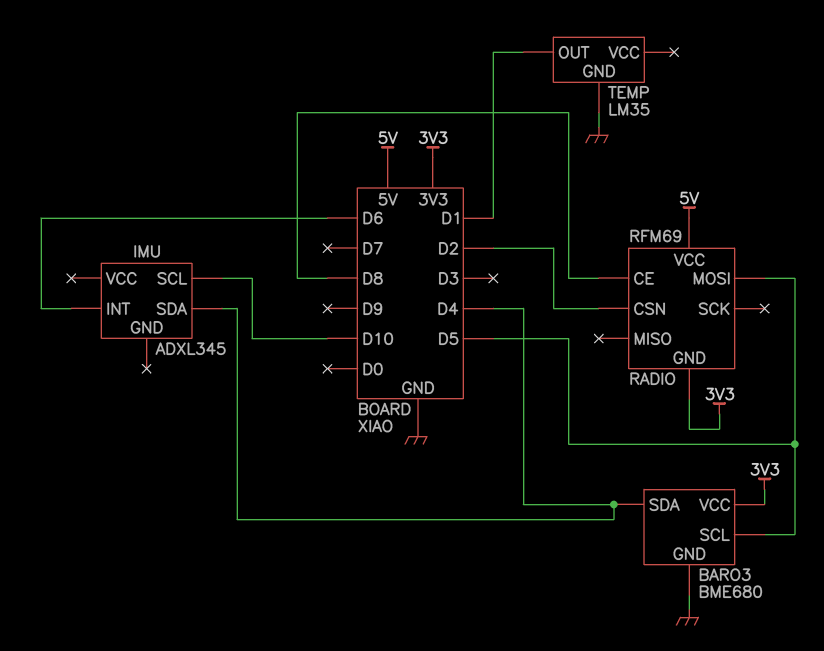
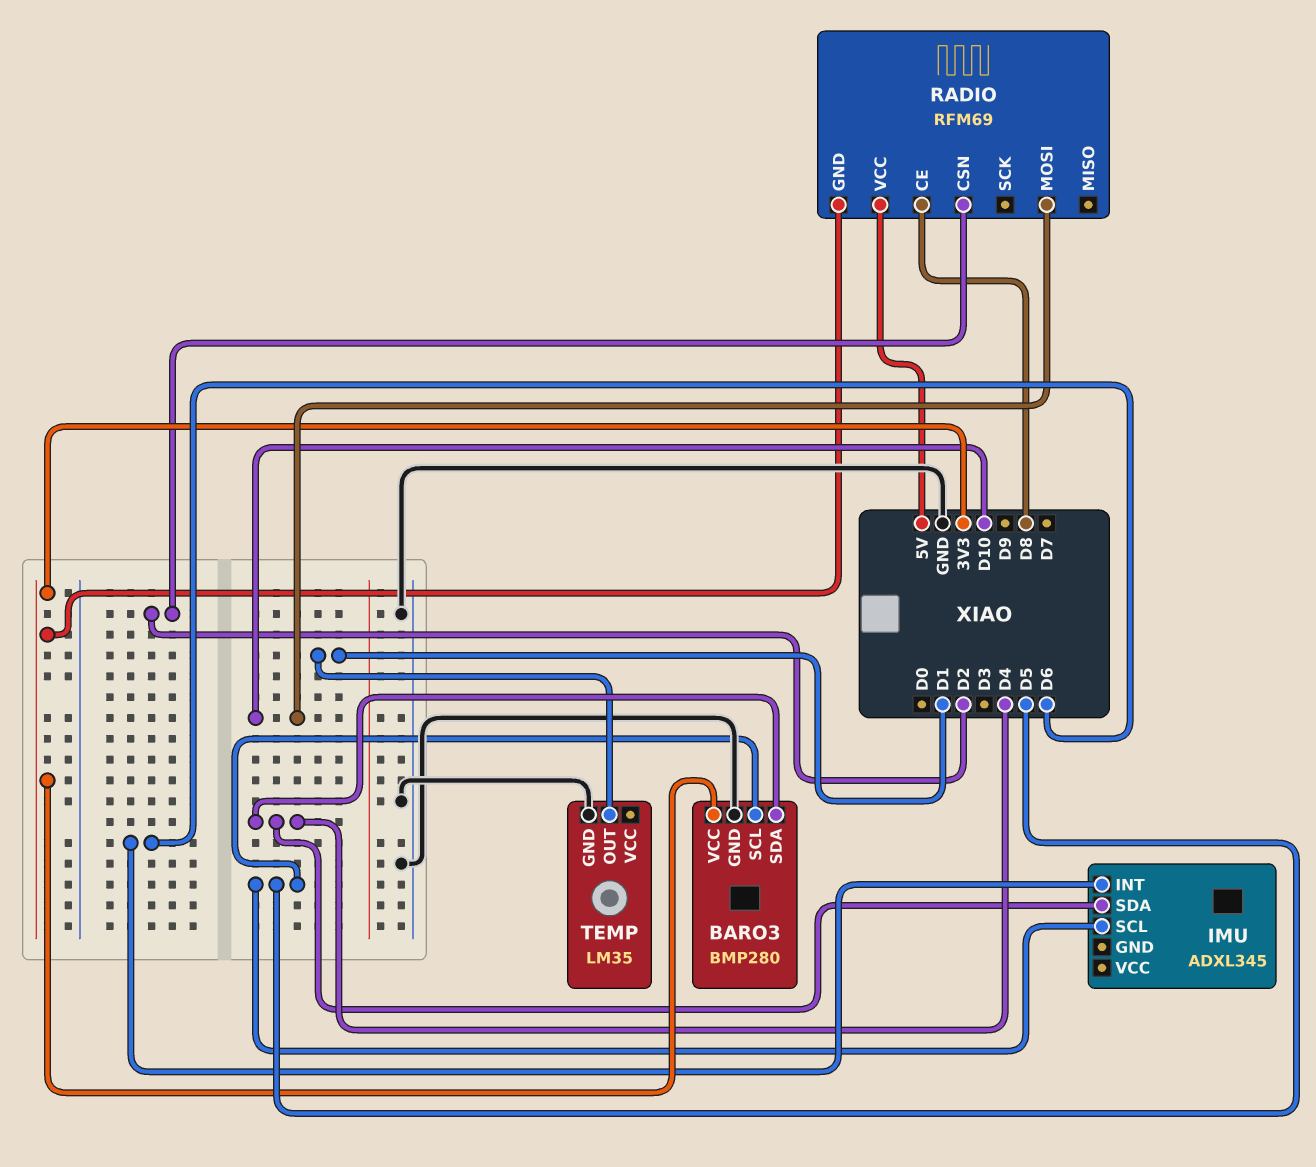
BARO3: BME680 -> BMP280
IMU pin SCL: D10 -> D5
RADIO pin MOSI: D5 -> D10

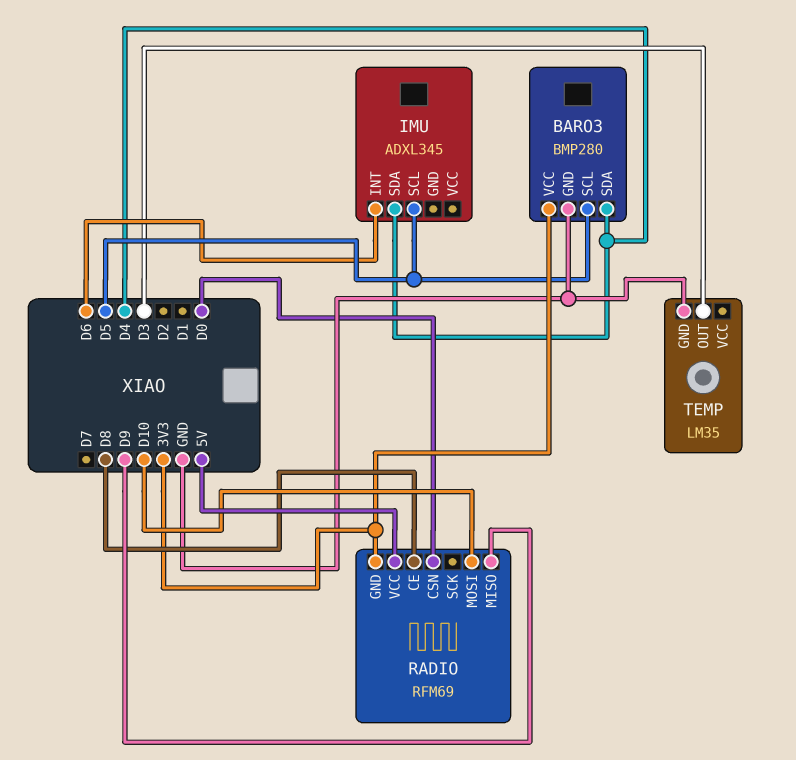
RADIO pin CSN: D2 -> D0
RADIO pin MISO: none -> D9
TEMP pin OUT: D1 -> D3

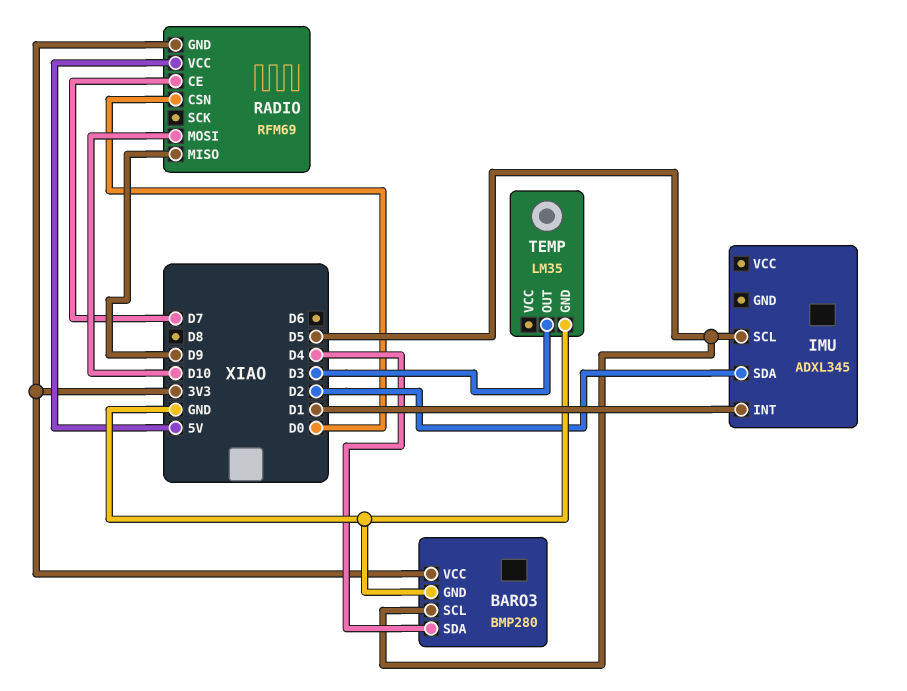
IMU pin INT: D6 -> D1
IMU pin SDA: D4 -> D2
RADIO pin CE: D8 -> D7

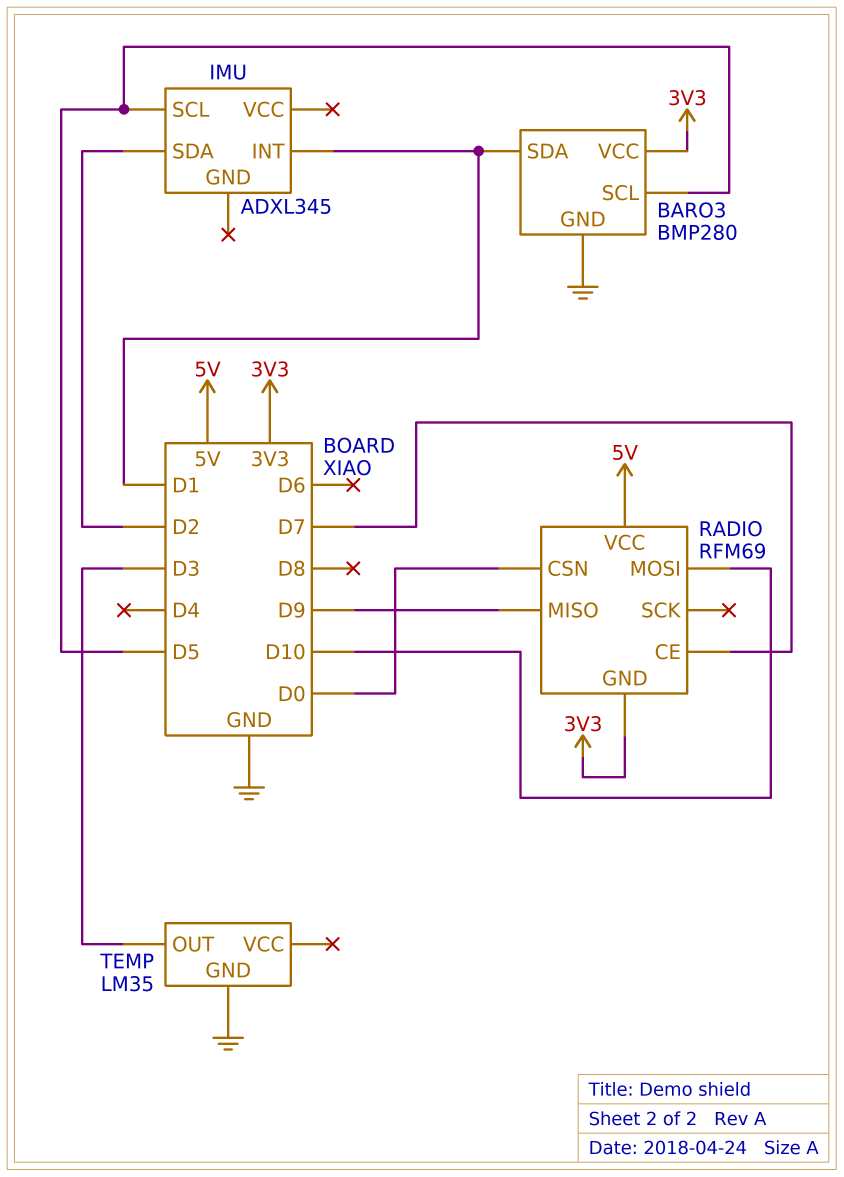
BARO3 pin SDA: D4 -> D1

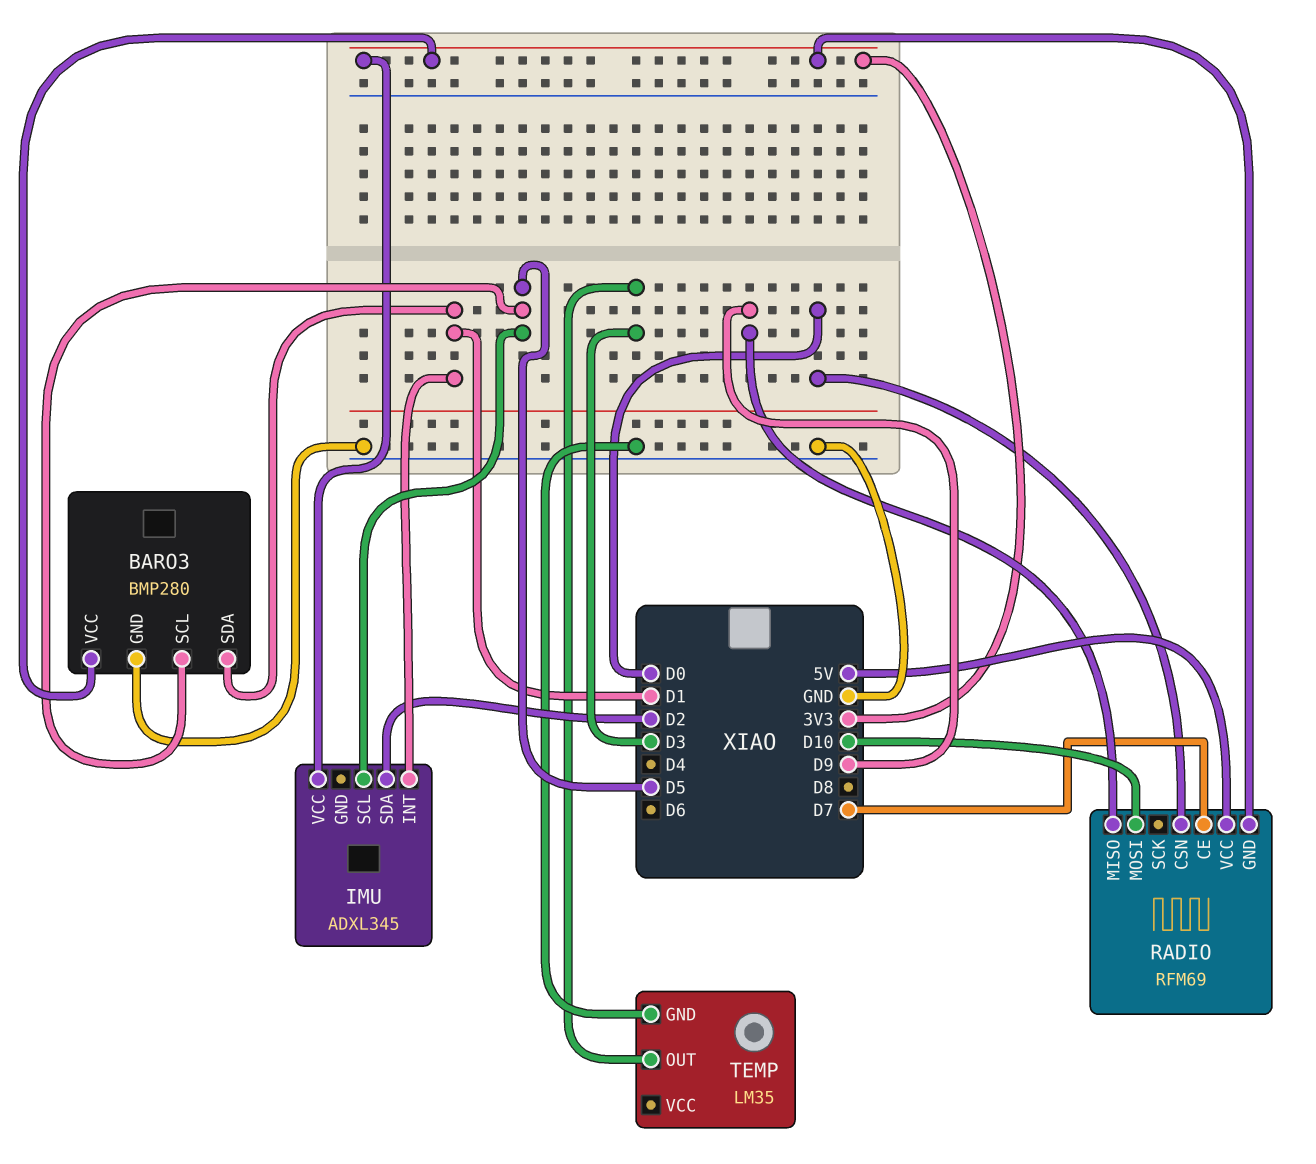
IMU pin VCC: none -> 3V3

